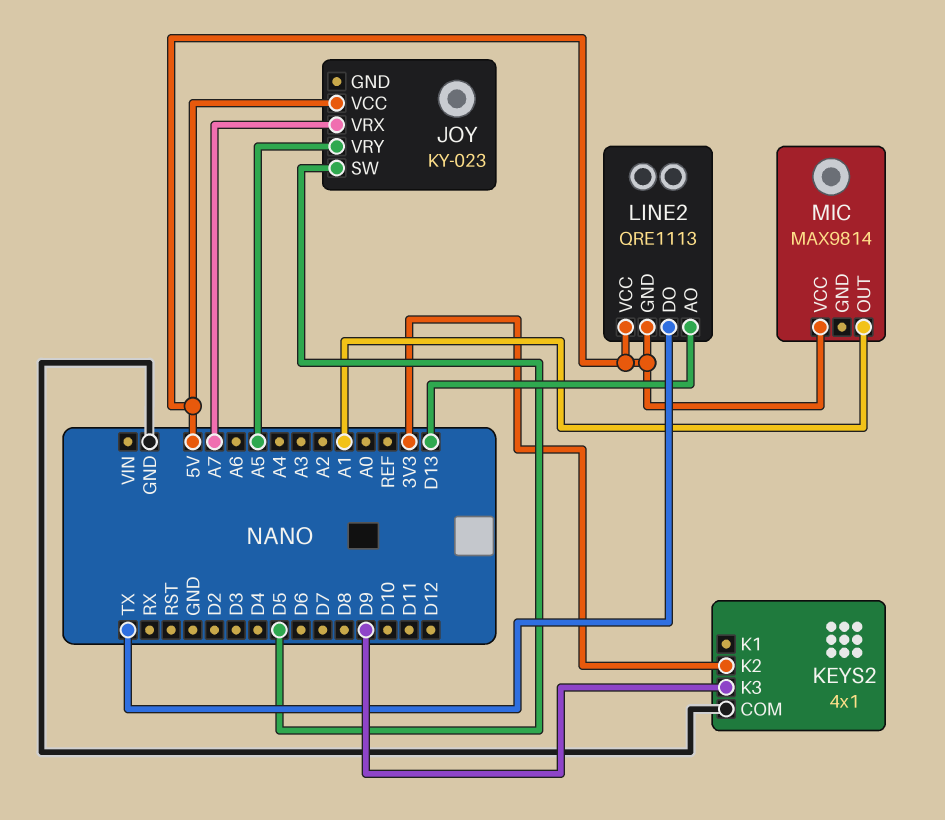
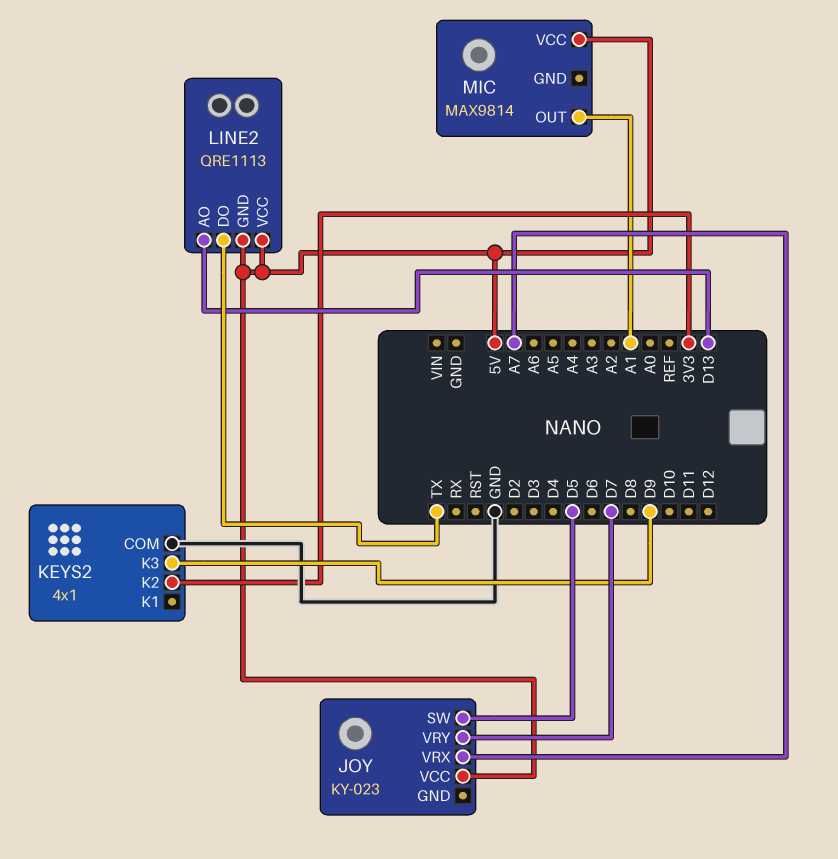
JOY pin VRY: A5 -> D7

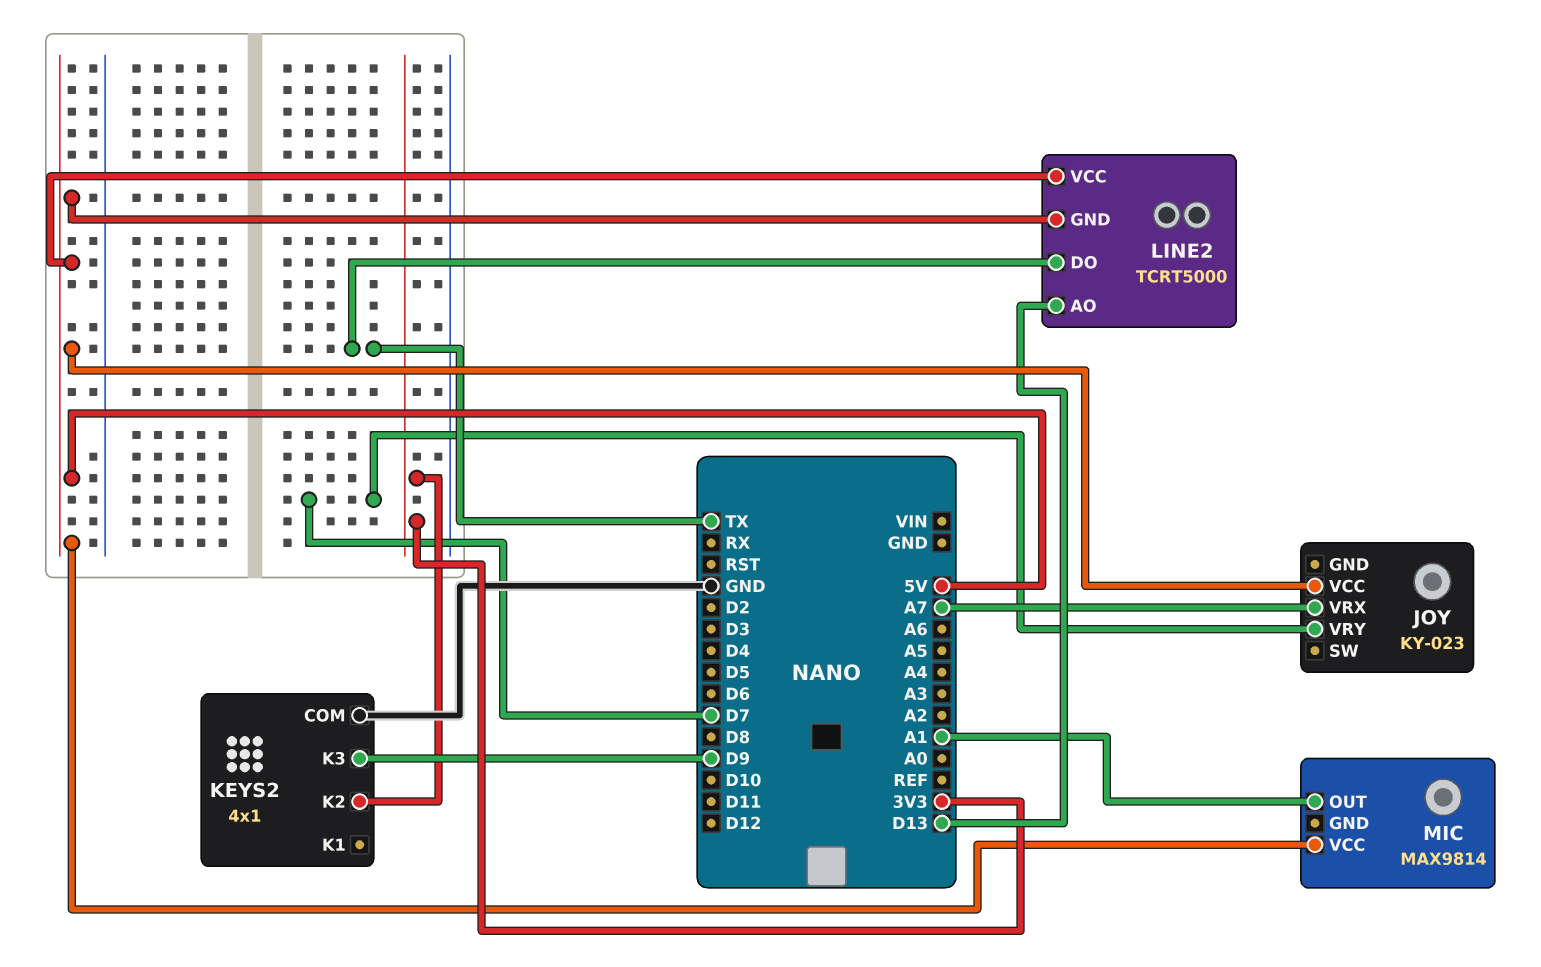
JOY pin SW: D5 -> none
LINE2: QRE1113 -> TCRT5000

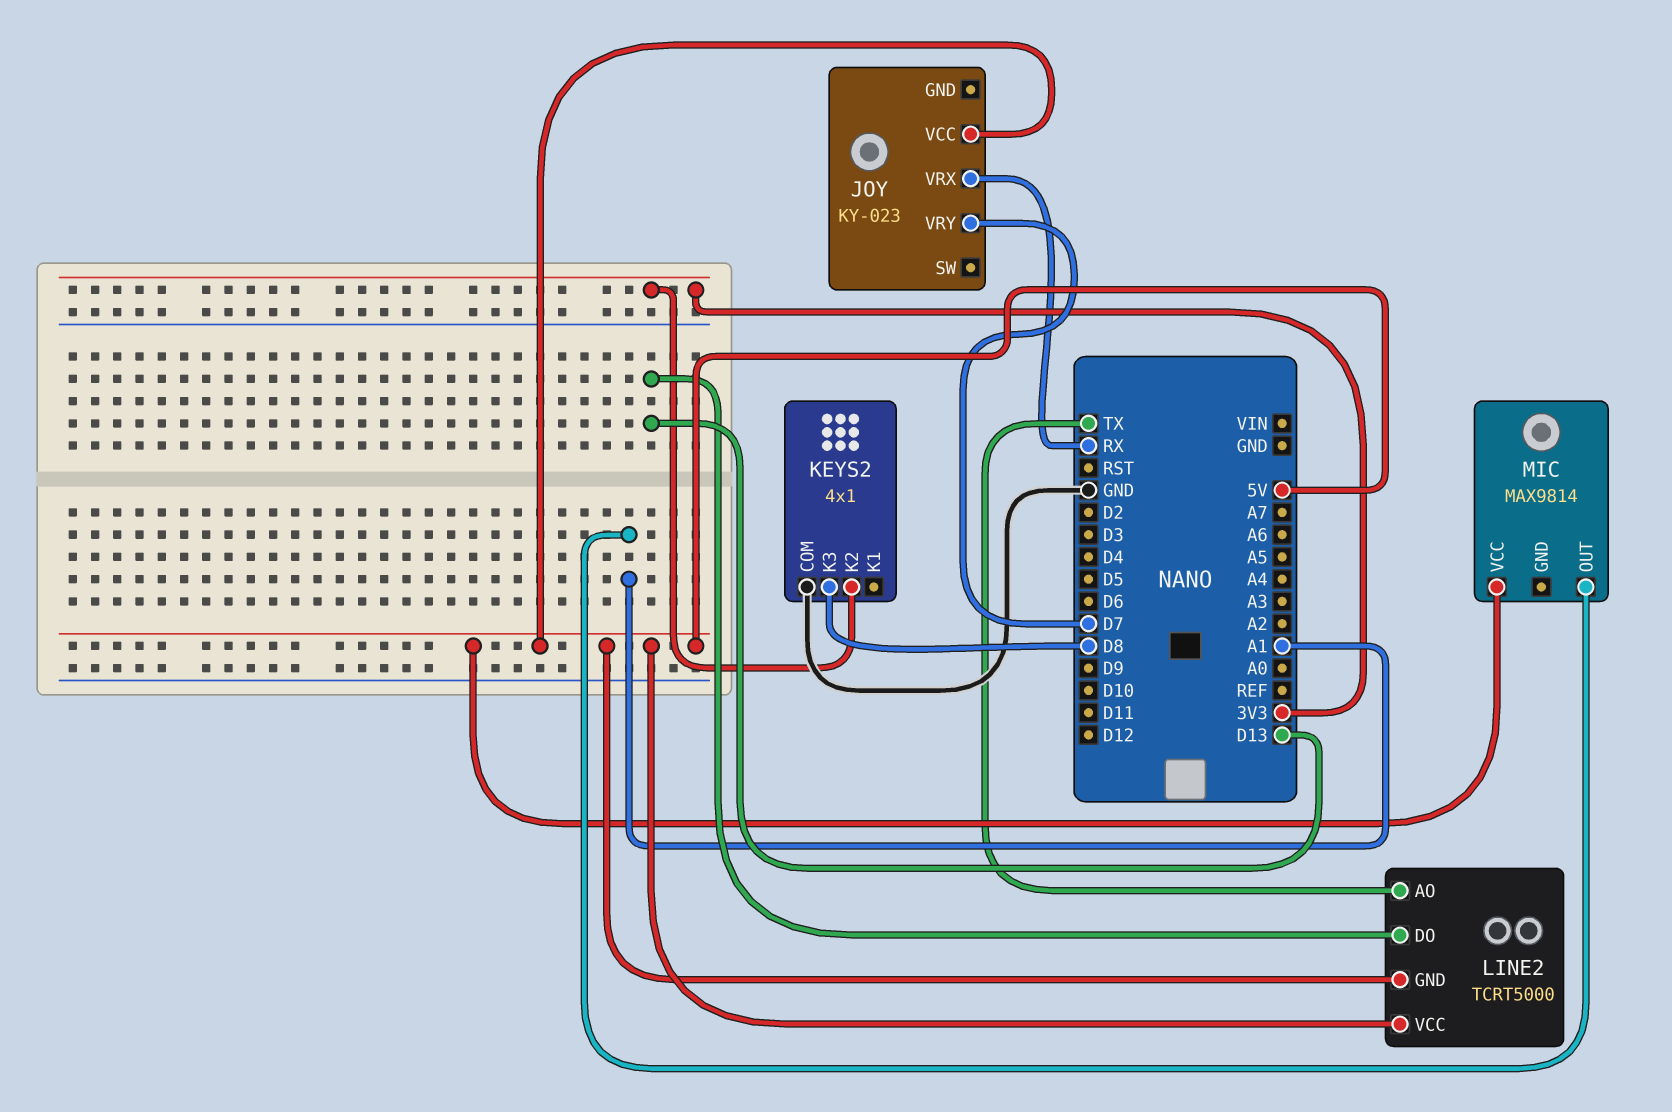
JOY pin VRX: A7 -> RX
KEYS2 pin K3: D9 -> D8
LINE2 pin AO: D13 -> TX
LINE2 pin DO: TX -> D13

